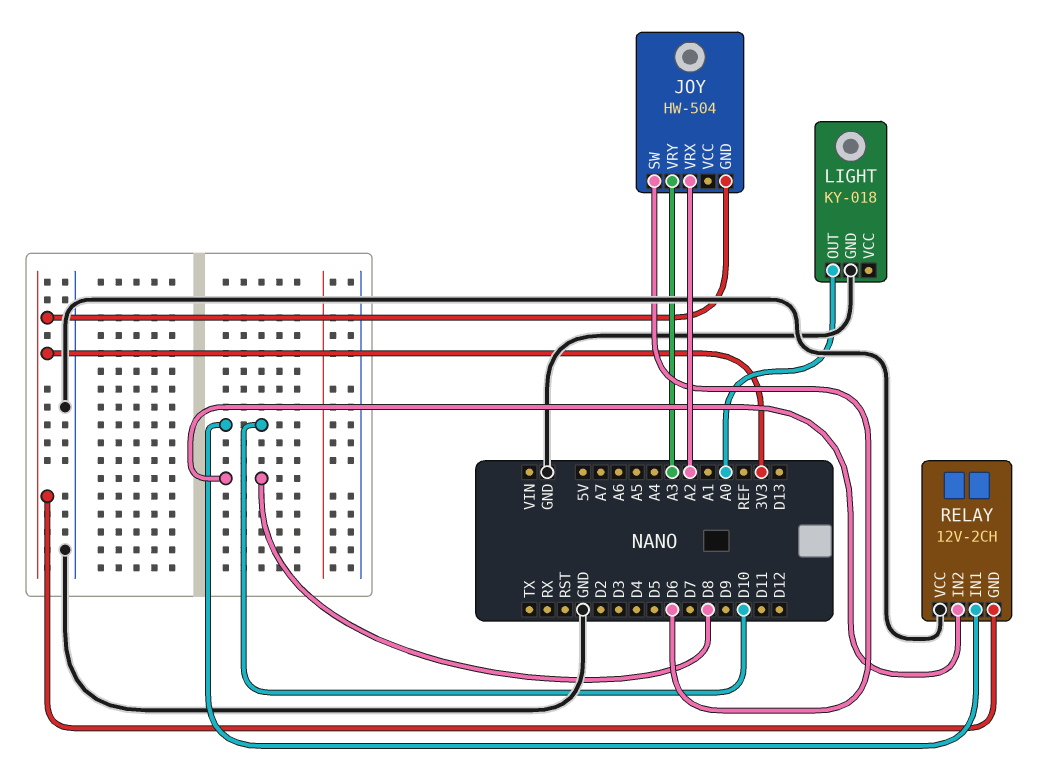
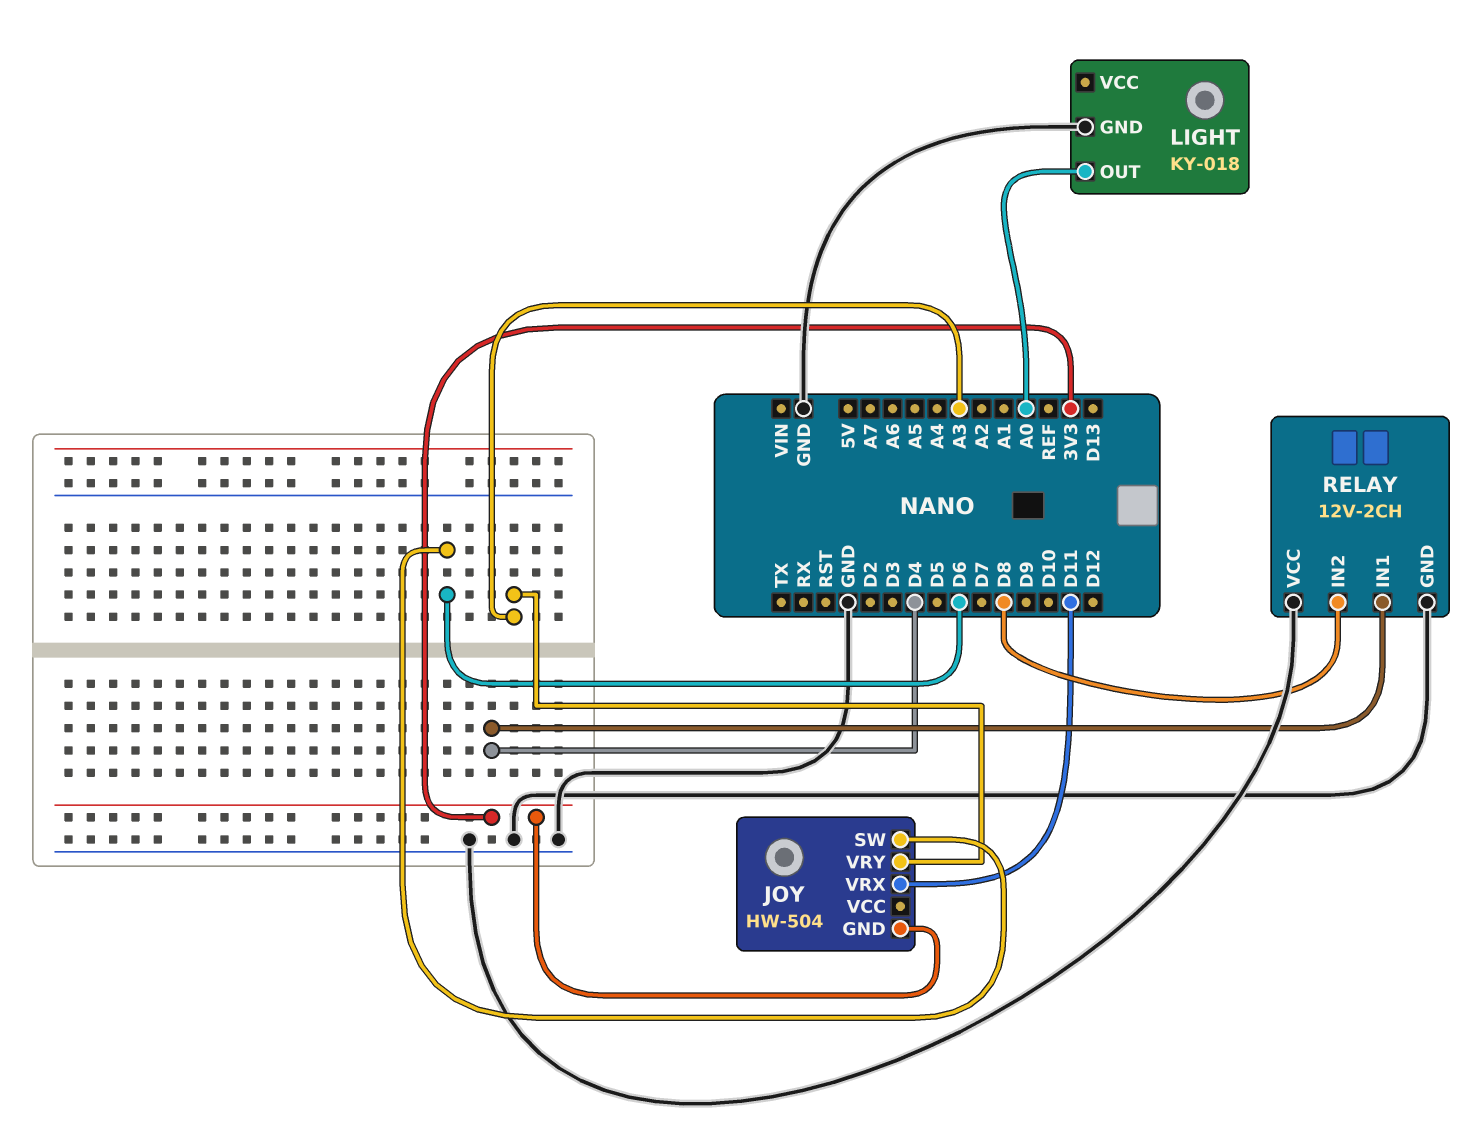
JOY pin VRX: A2 -> D11
RELAY pin GND: 3V3 -> GND
RELAY pin IN1: D10 -> D4

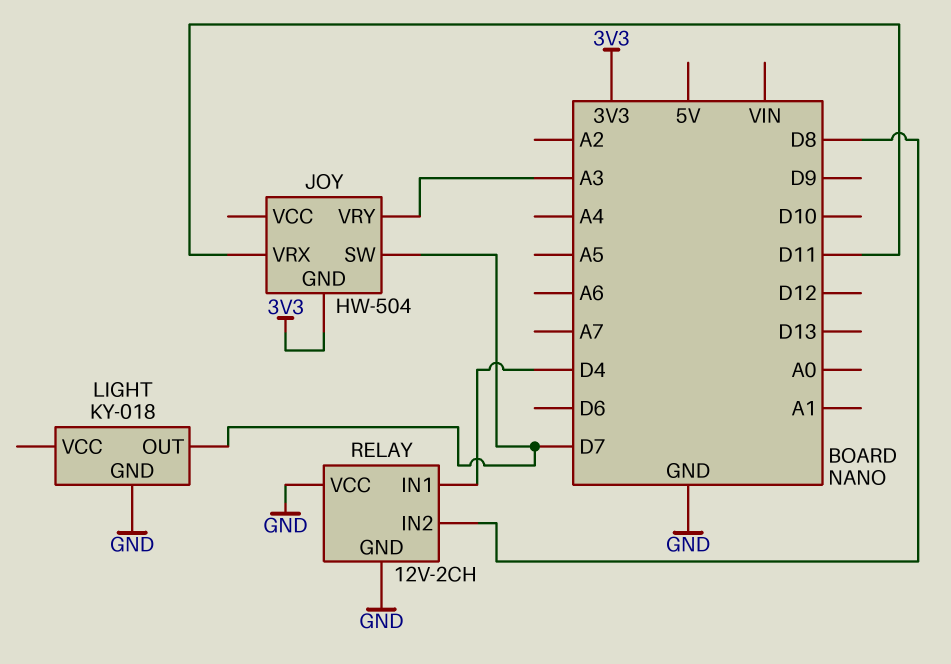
JOY pin SW: D6 -> D7
LIGHT pin OUT: A0 -> D7

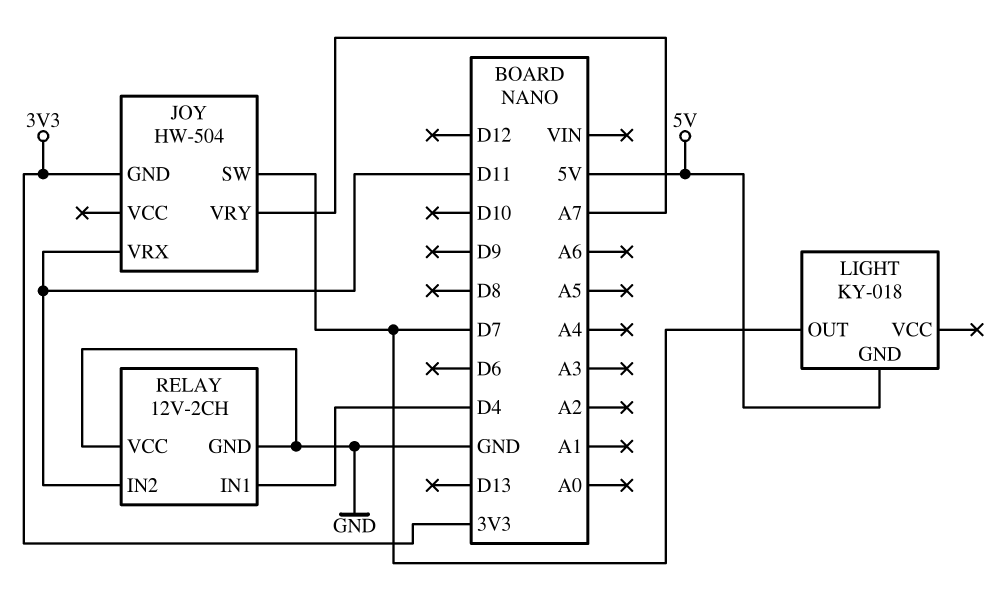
JOY pin VRY: A3 -> A7
LIGHT pin GND: GND -> 5V
RELAY pin IN2: D8 -> D11

